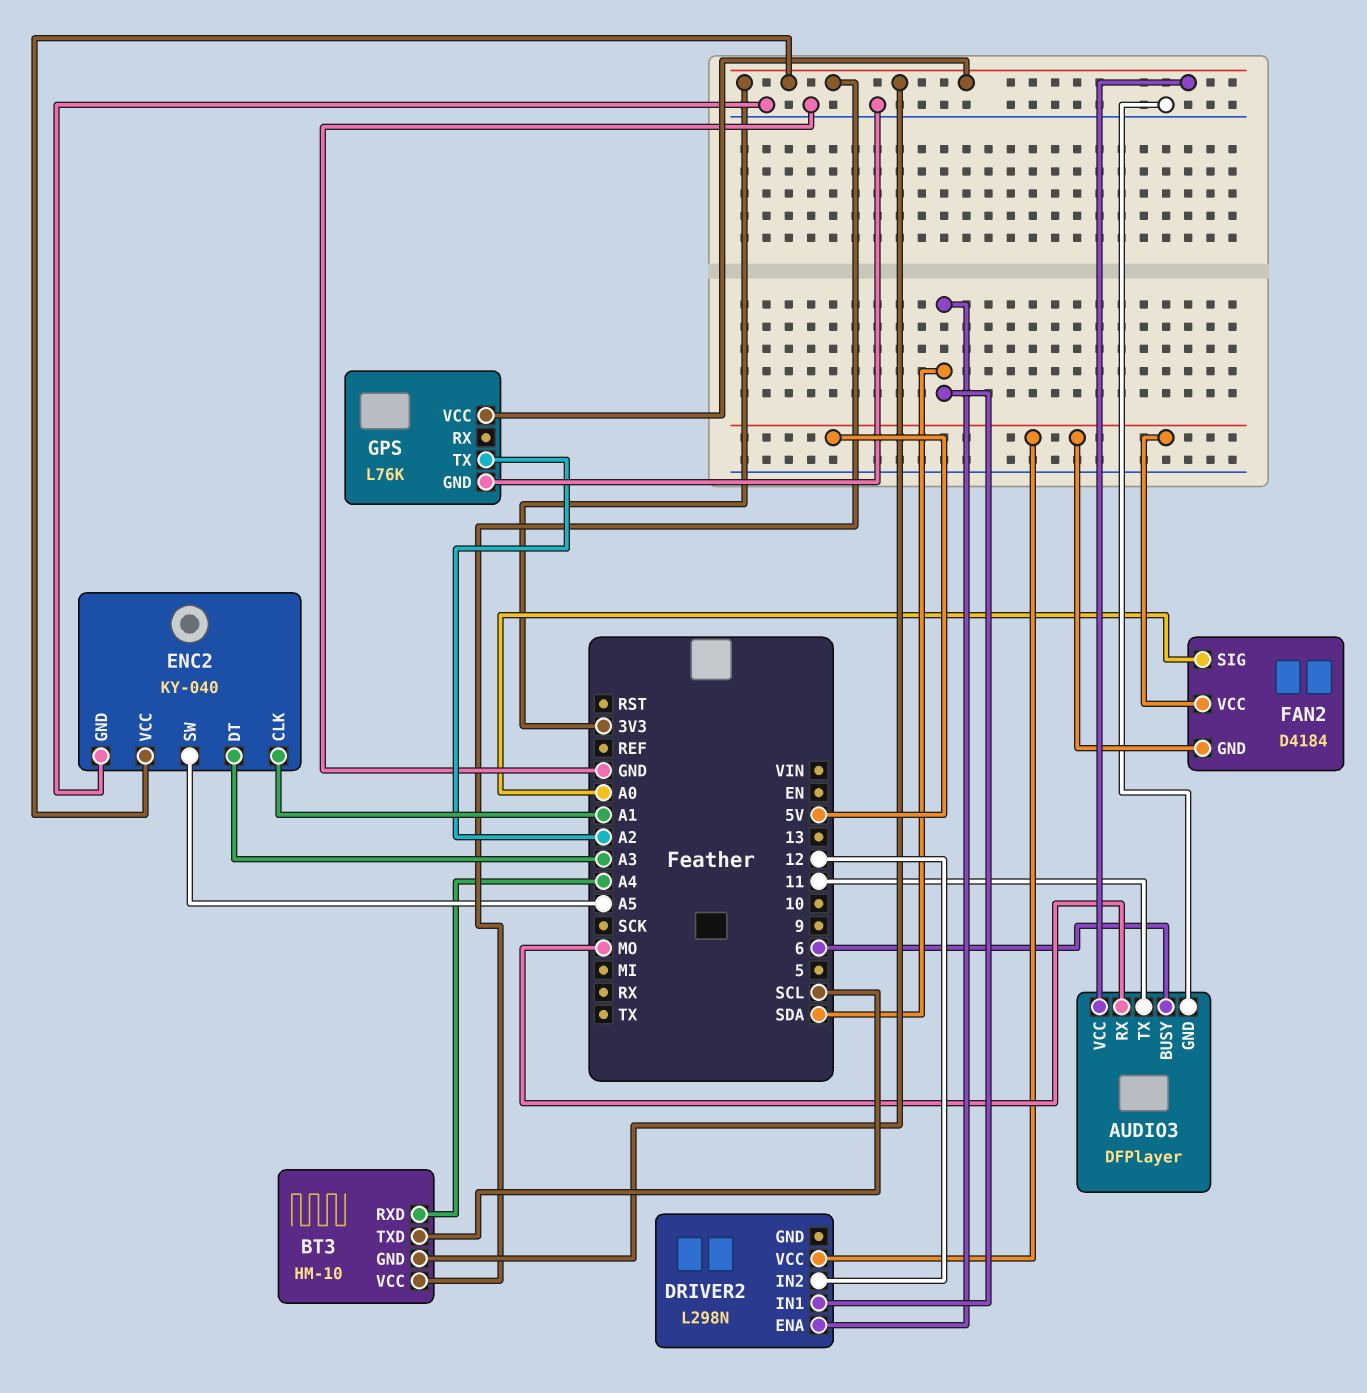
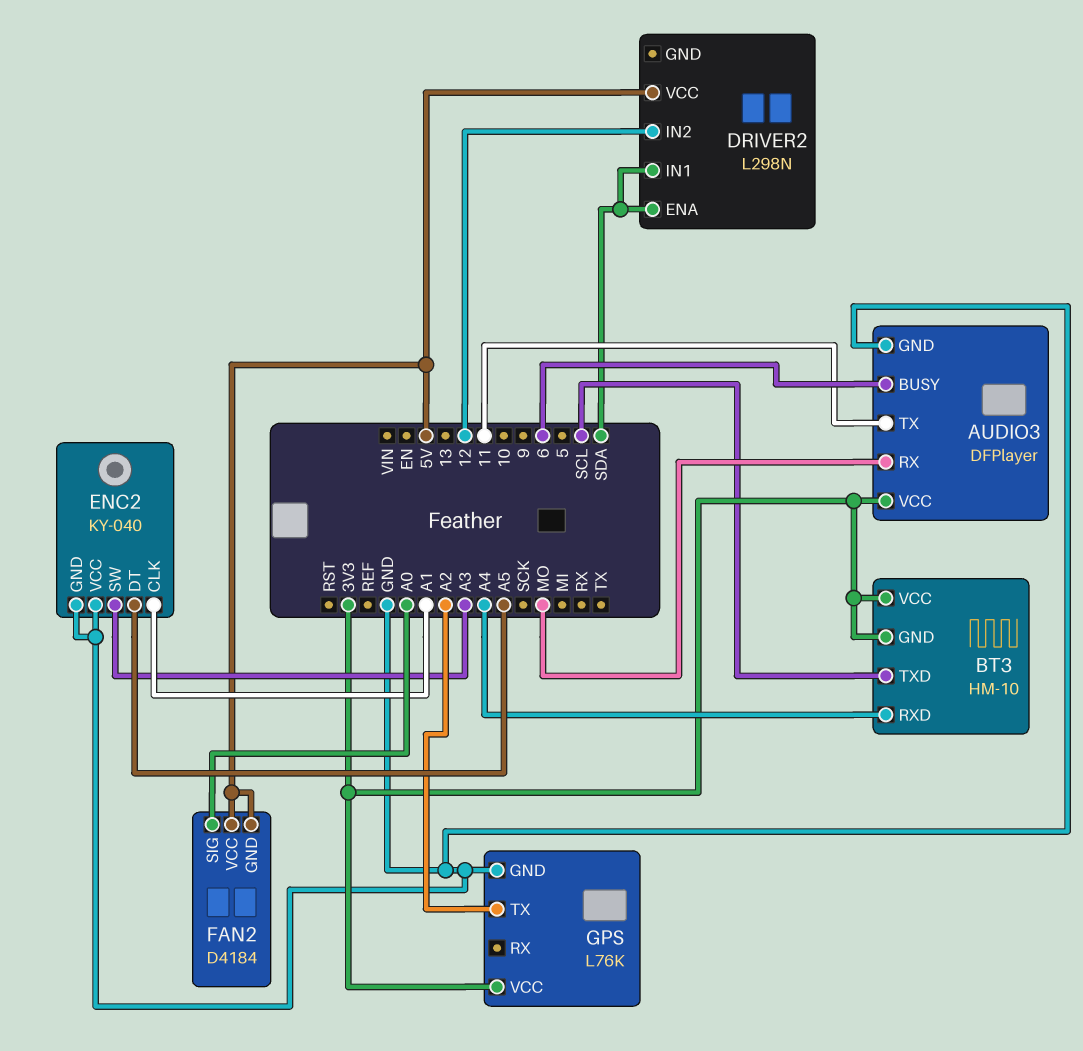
ENC2 pin DT: A3 -> A5
ENC2 pin SW: A5 -> A3
ENC2 pin VCC: 3V3 -> GND

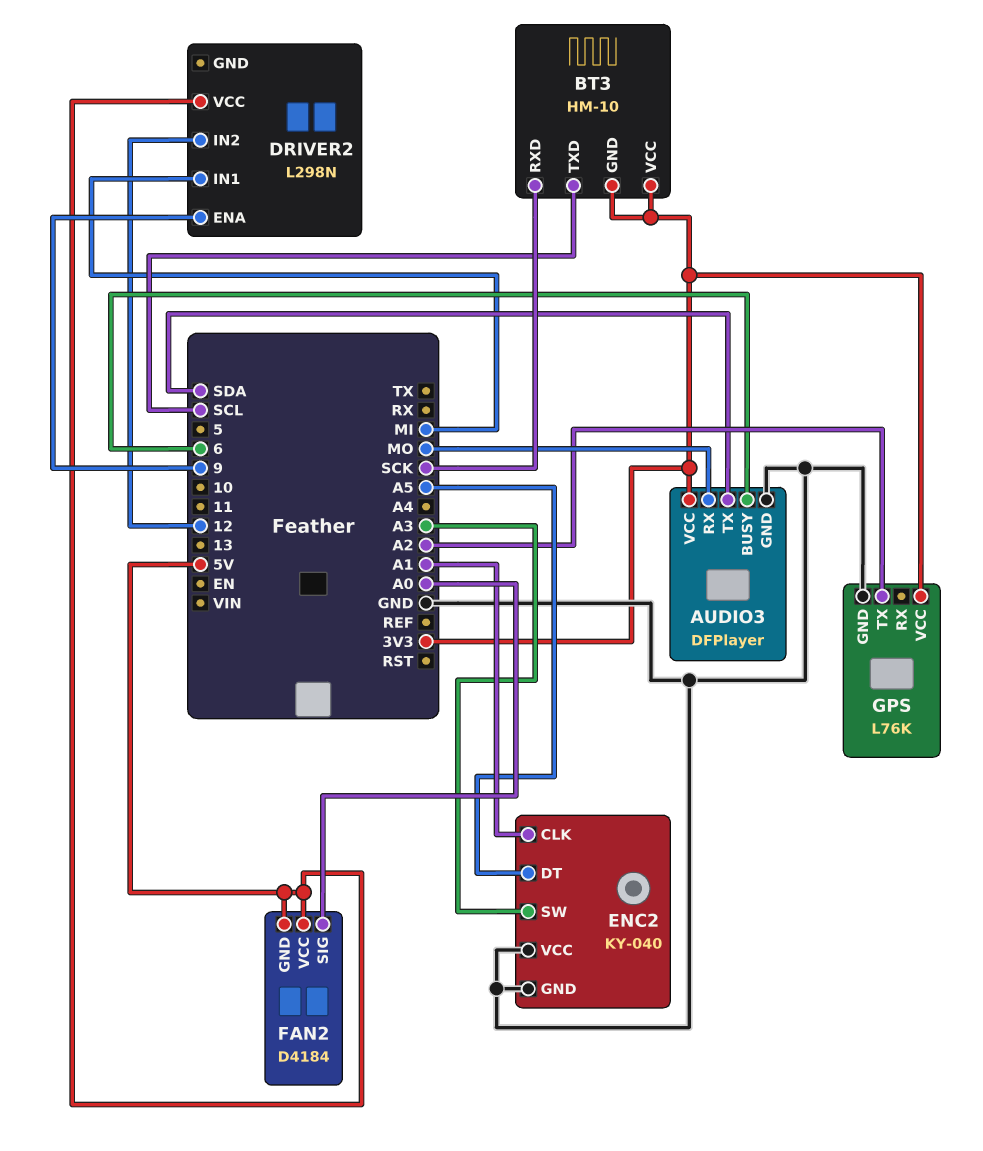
AUDIO3 pin TX: 11 -> SDA
BT3 pin RXD: A4 -> SCK
DRIVER2 pin ENA: SDA -> 9
DRIVER2 pin IN1: SDA -> MI

